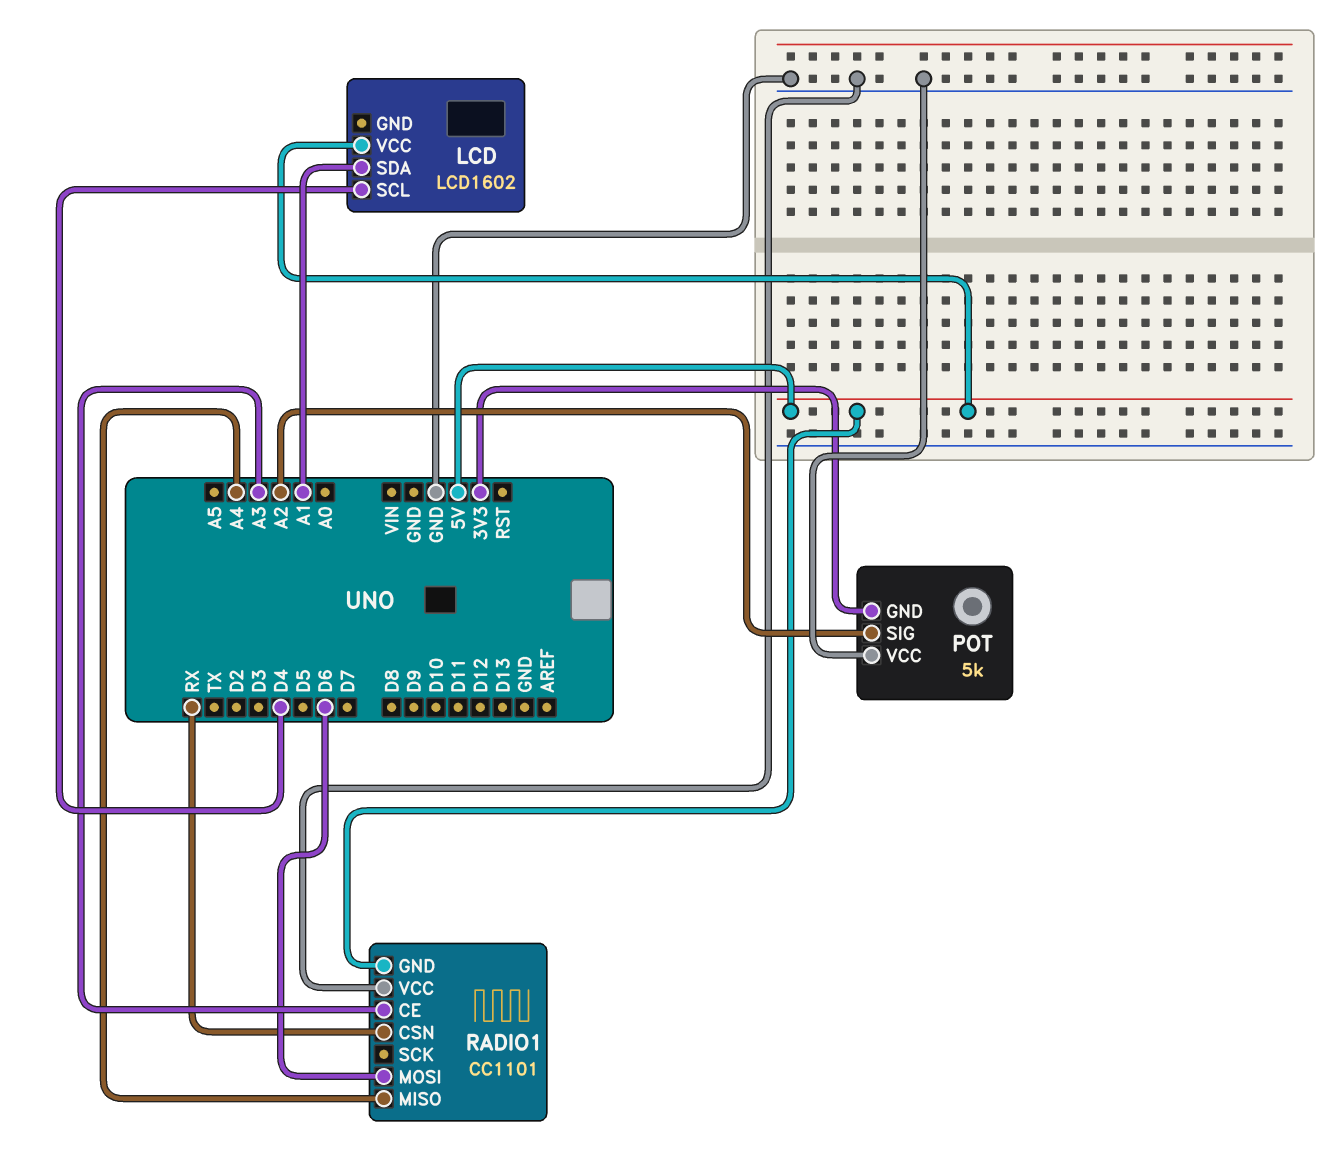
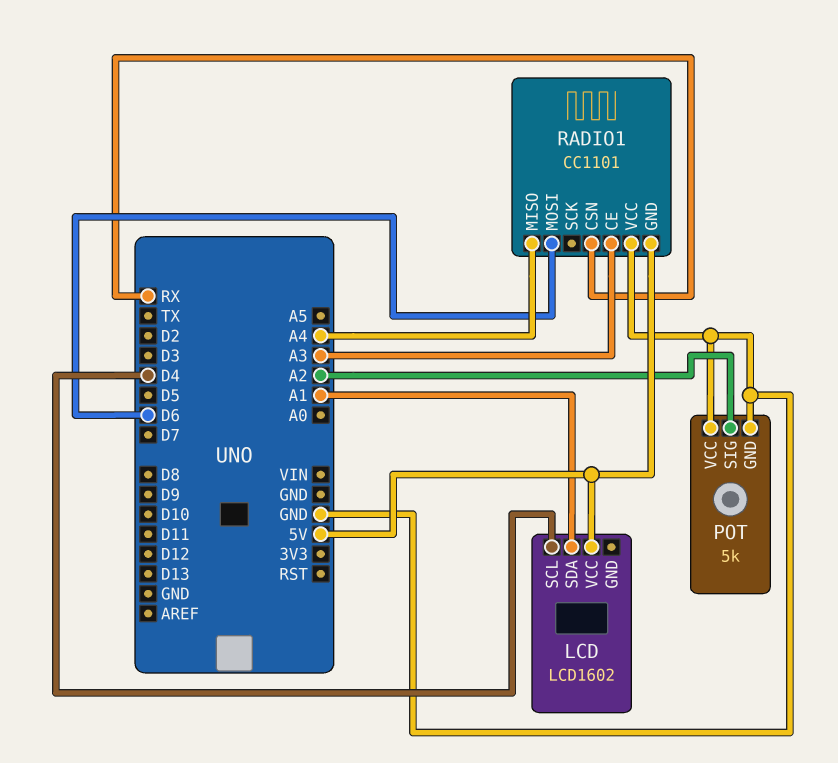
POT pin GND: 3V3 -> GND

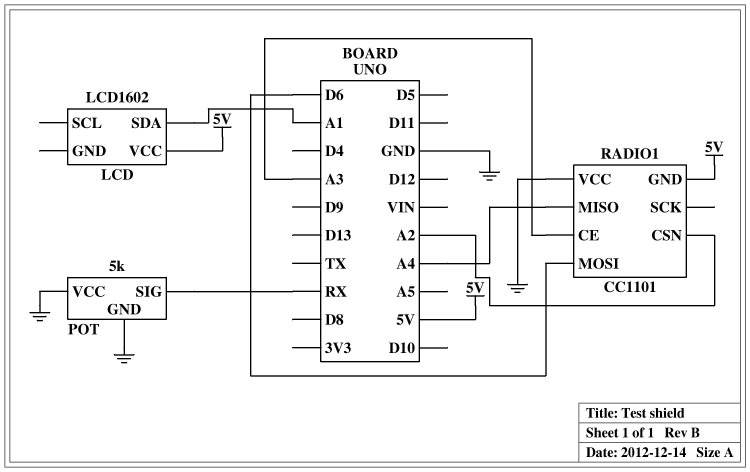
LCD pin SCL: D4 -> none
POT pin SIG: A2 -> RX
RADIO1 pin CSN: RX -> A2

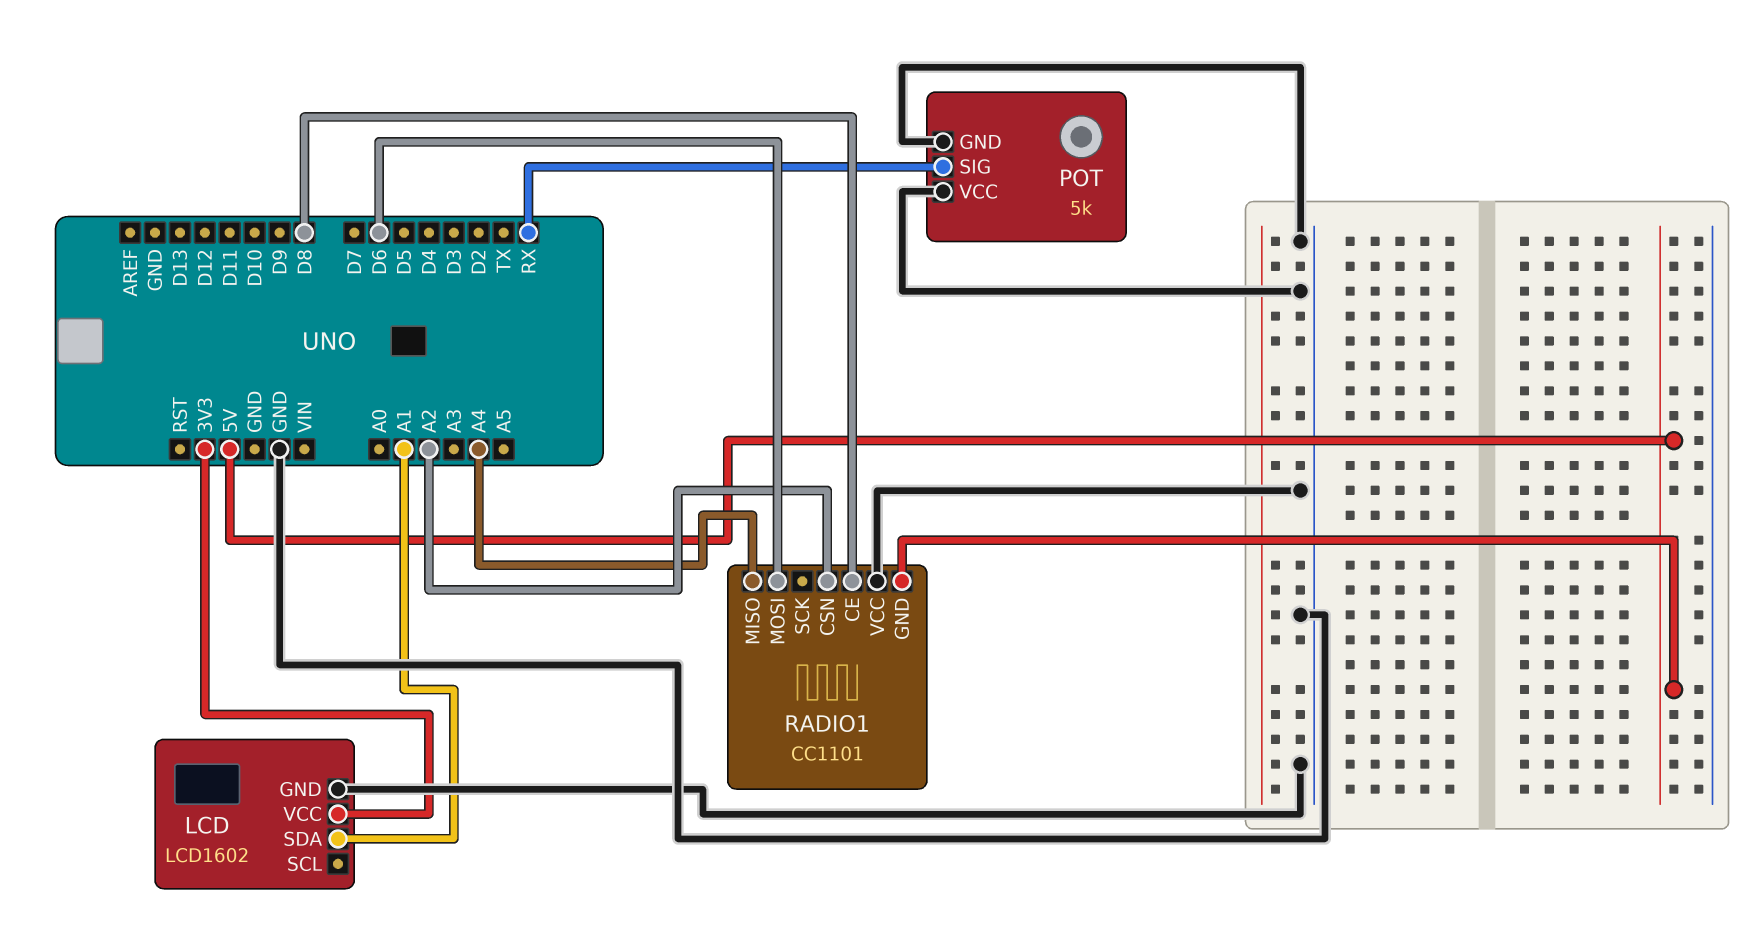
LCD pin GND: none -> GND
LCD pin VCC: 5V -> 3V3
RADIO1 pin CE: A3 -> D8

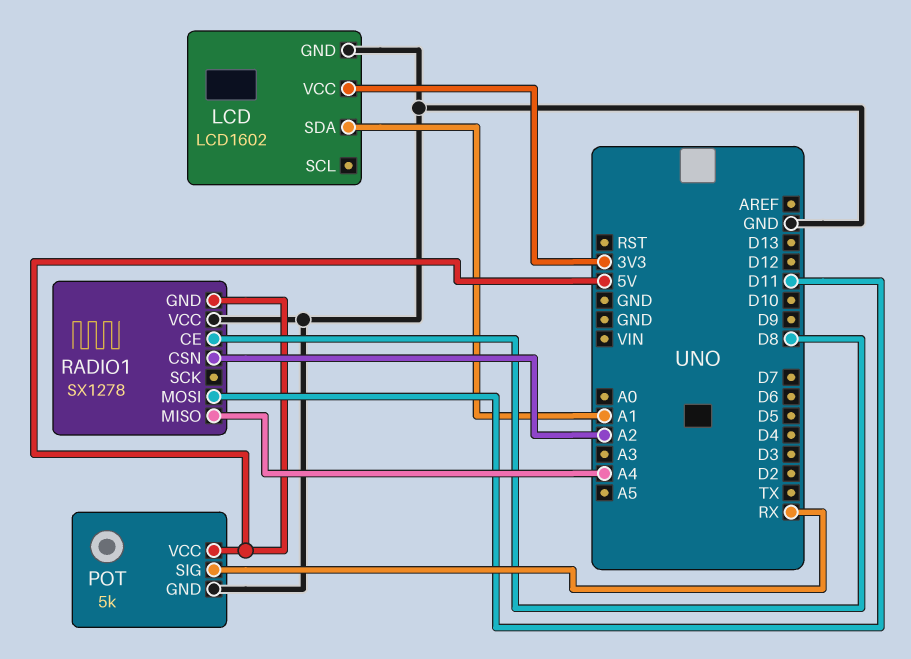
POT pin VCC: GND -> 5V
RADIO1: CC1101 -> SX1278
RADIO1 pin MOSI: D6 -> D11

